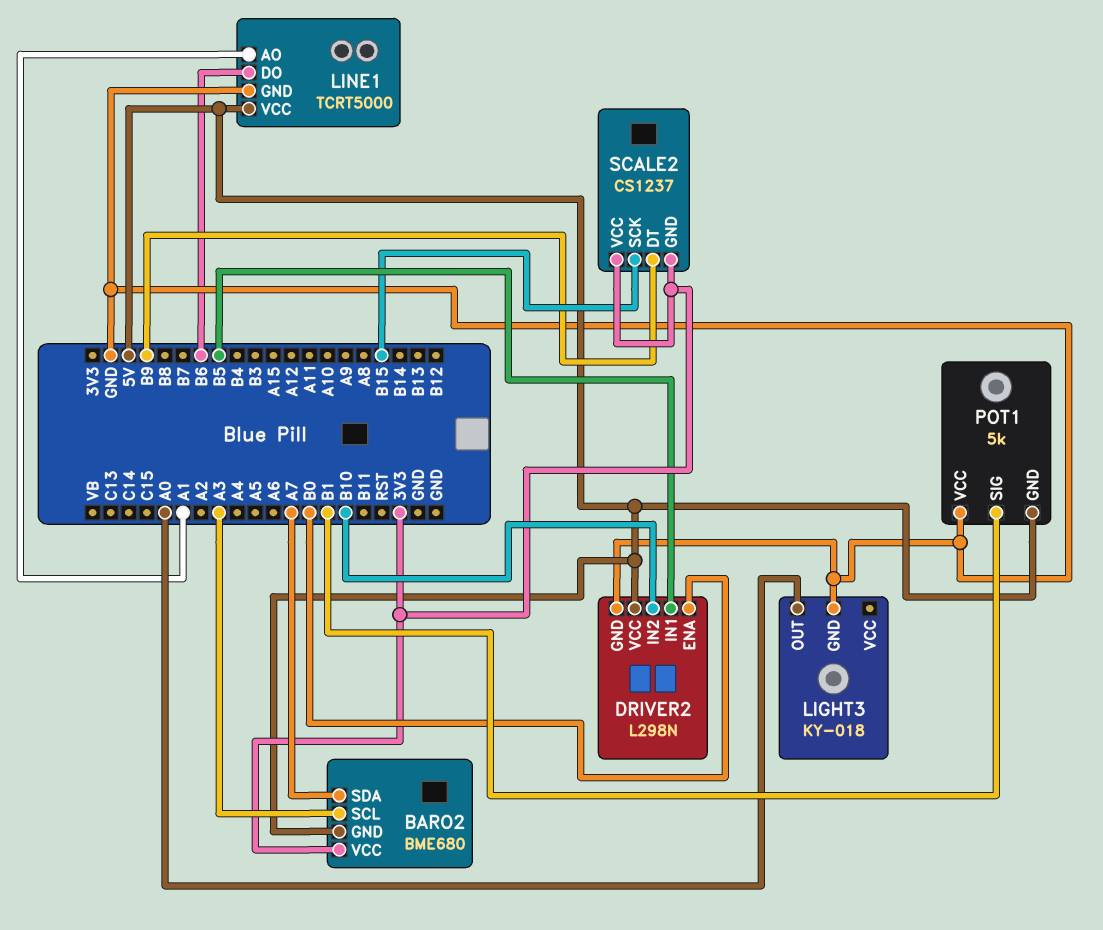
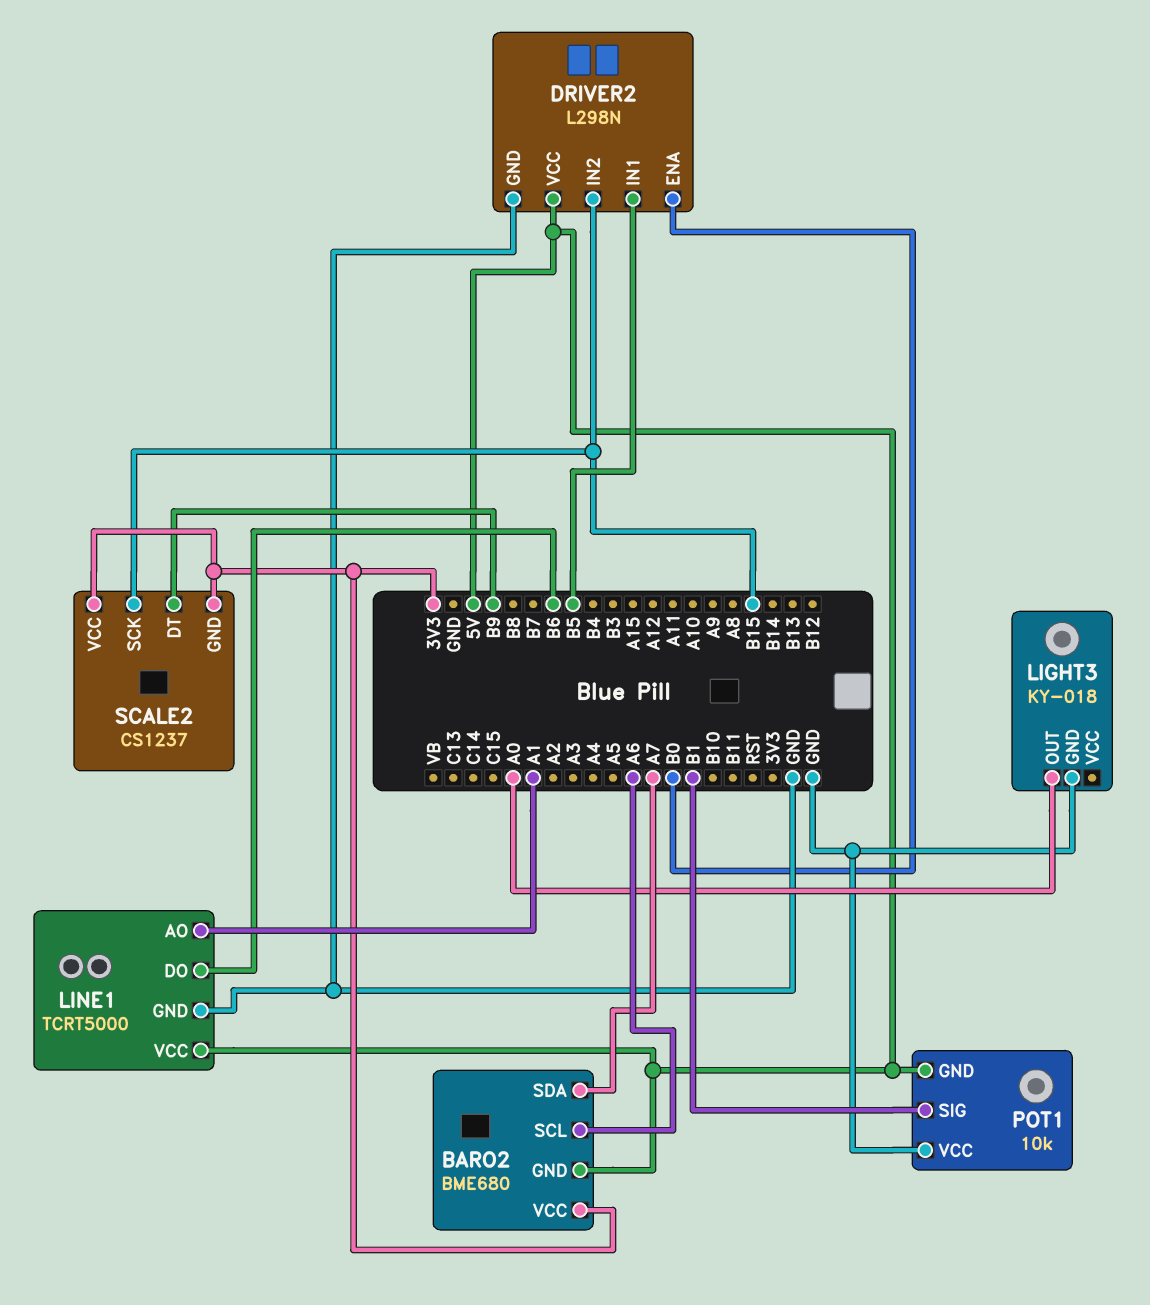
BARO2 pin SCL: A3 -> A6
DRIVER2 pin IN2: B10 -> B15
POT1: 5k -> 10k

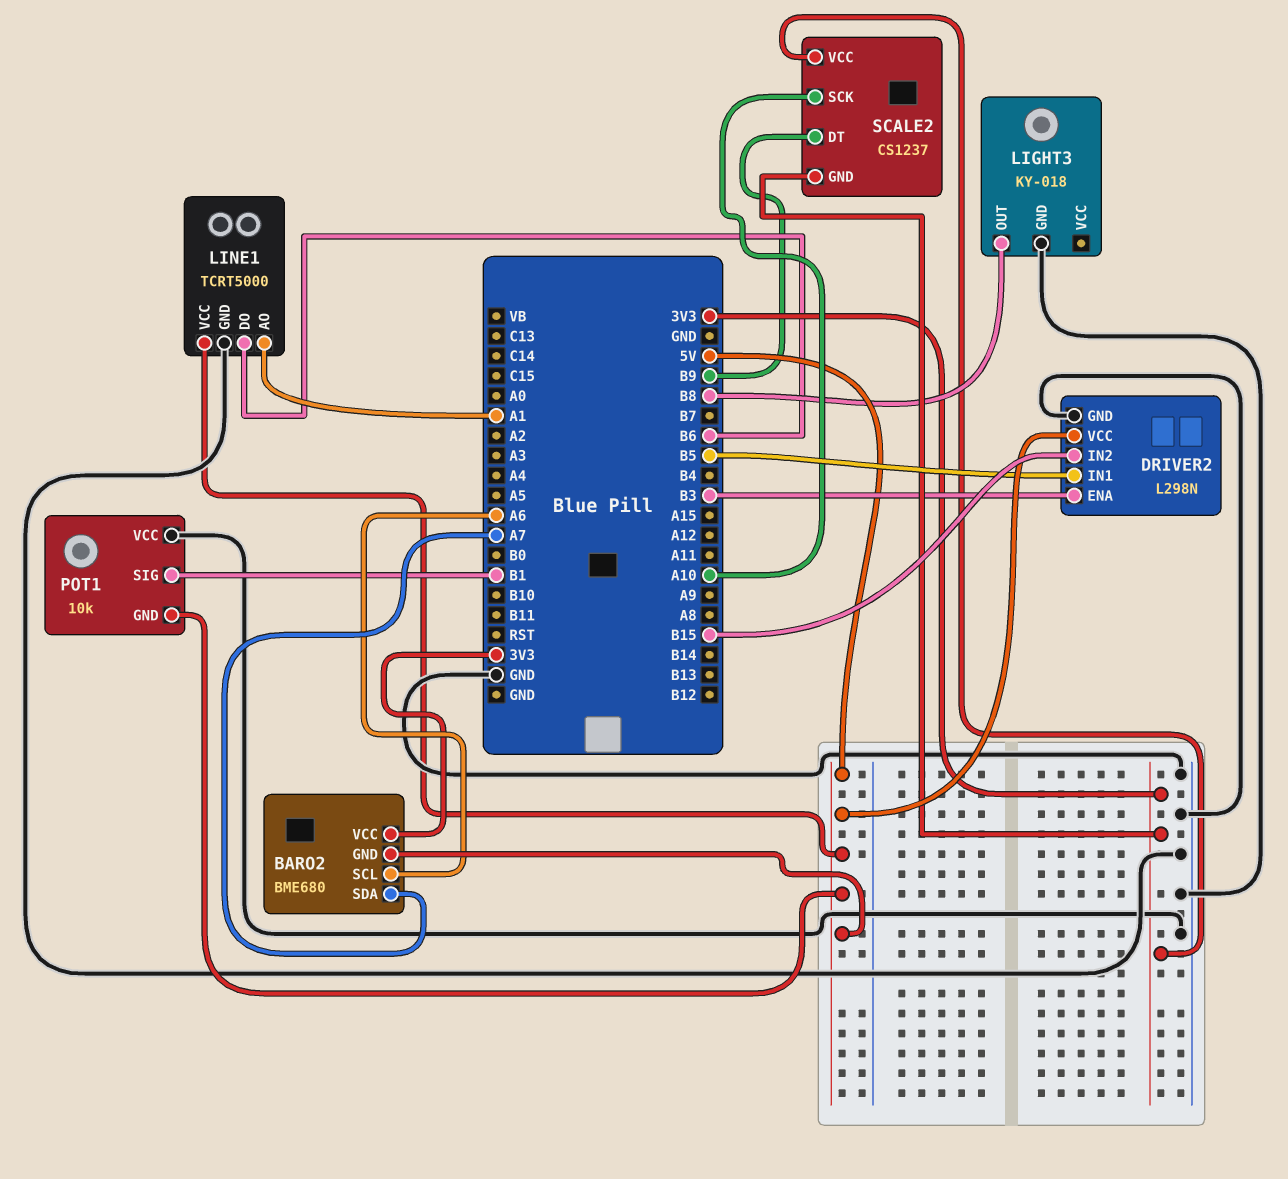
DRIVER2 pin ENA: B0 -> B3
LIGHT3 pin OUT: A0 -> B8
SCALE2 pin SCK: B15 -> A10

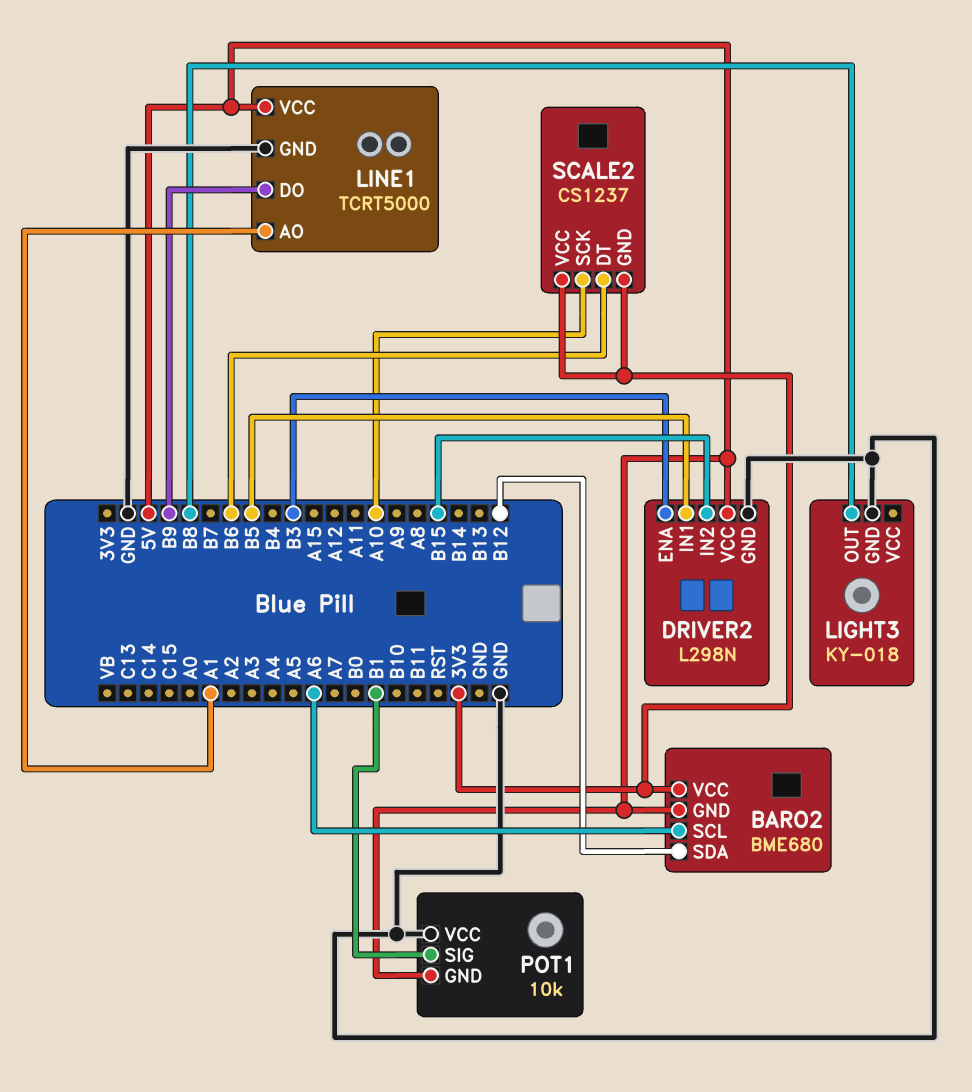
BARO2 pin SDA: A7 -> B12
LINE1 pin DO: B6 -> B9
SCALE2 pin DT: B9 -> B6

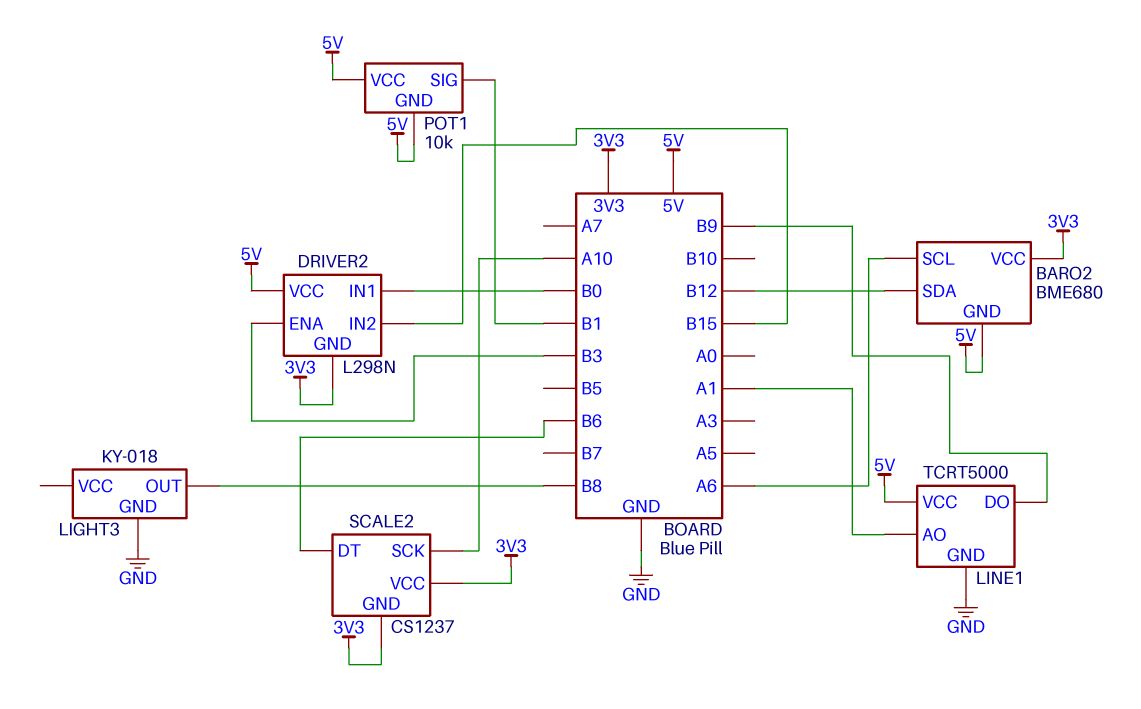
DRIVER2 pin GND: GND -> 3V3
DRIVER2 pin IN1: B5 -> B0
POT1 pin VCC: GND -> 5V

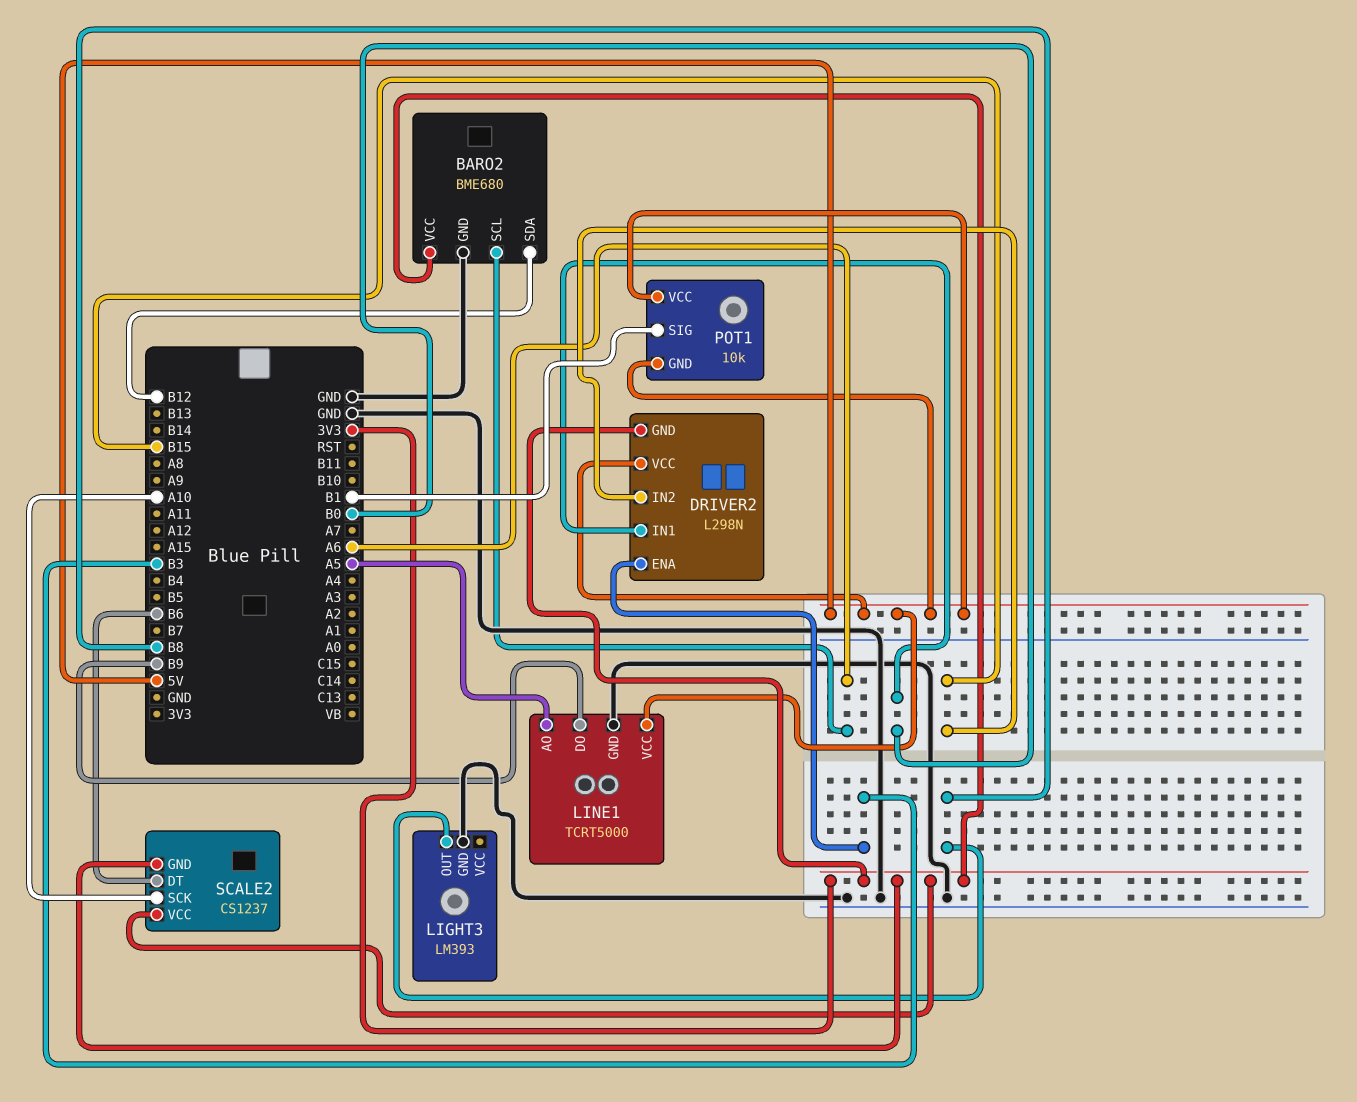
BARO2 pin GND: 5V -> GND
LIGHT3: KY-018 -> LM393
LINE1 pin AO: A1 -> A5

